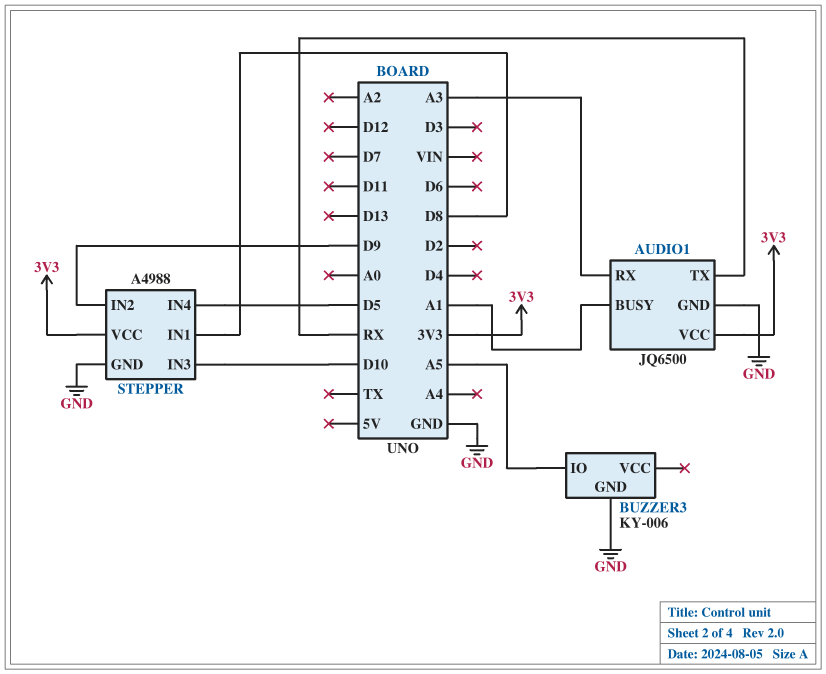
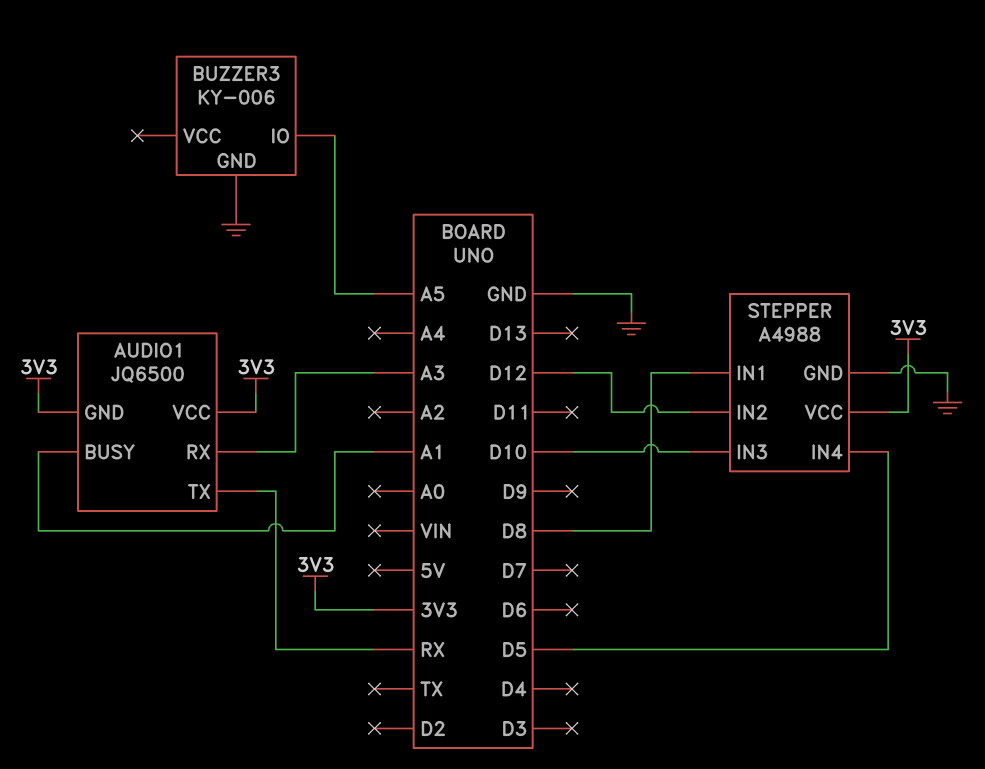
AUDIO1 pin GND: GND -> 3V3
STEPPER pin IN2: D9 -> D12

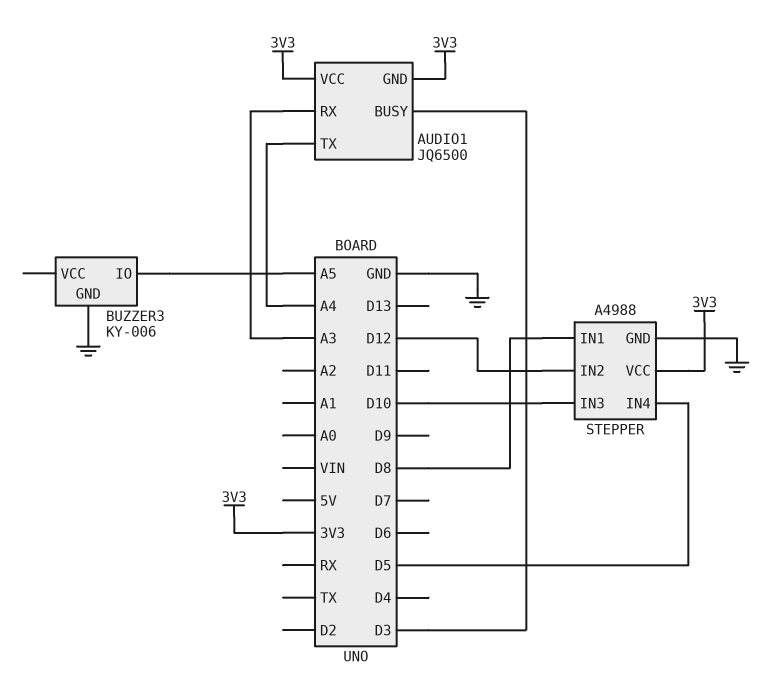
AUDIO1 pin BUSY: A1 -> D3
AUDIO1 pin TX: RX -> A4

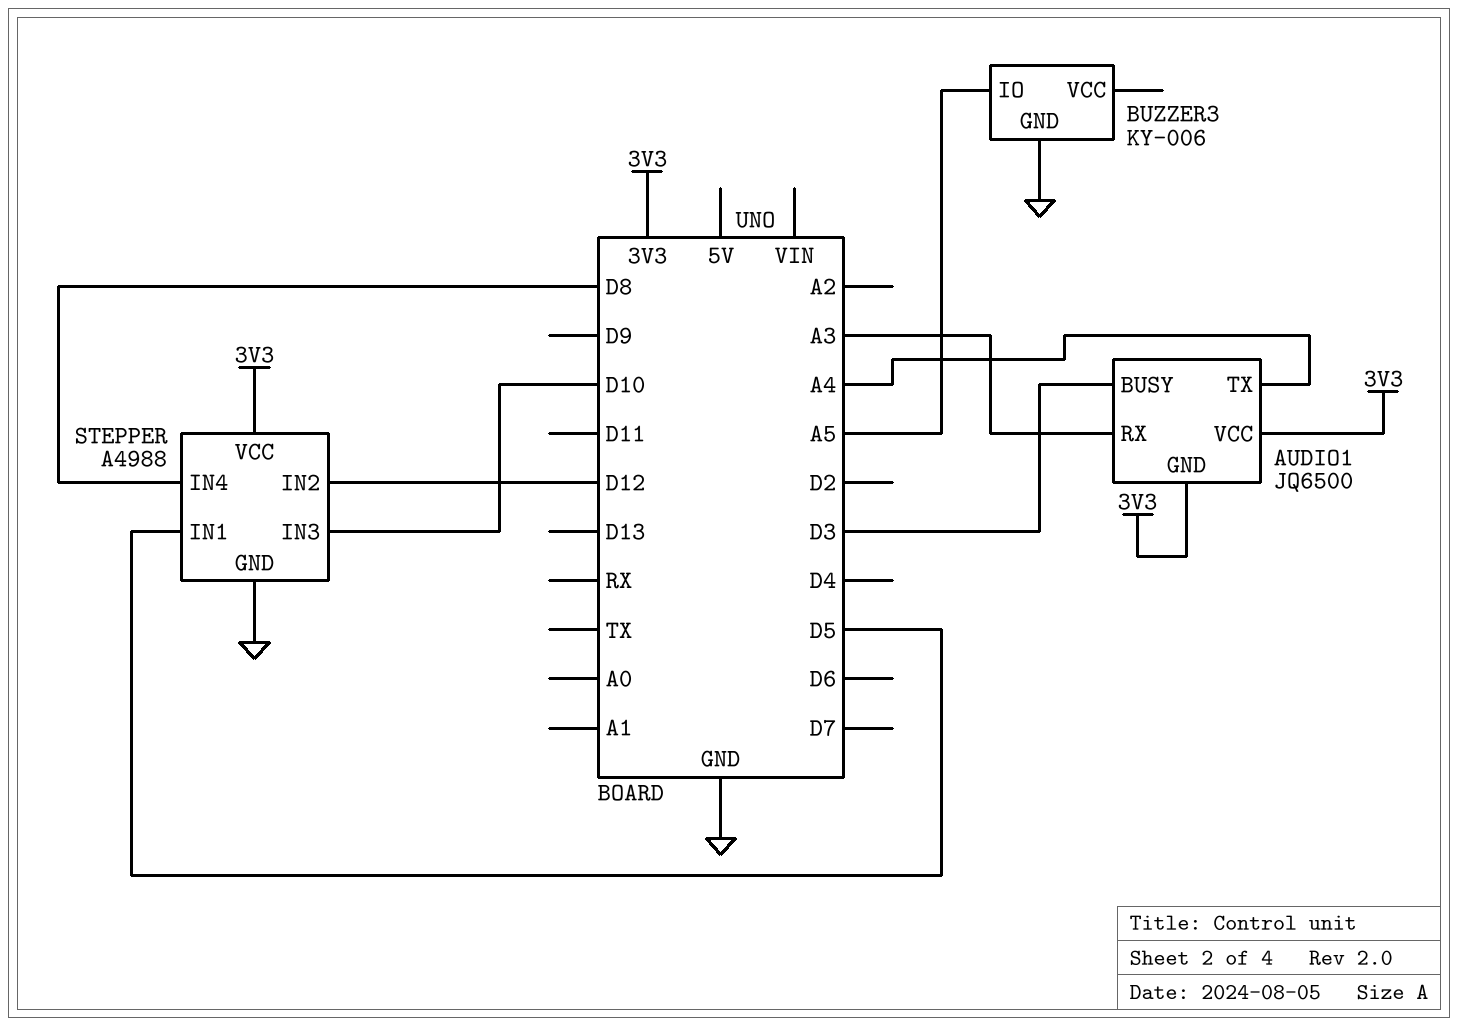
STEPPER pin IN1: D8 -> D5
STEPPER pin IN4: D5 -> D8

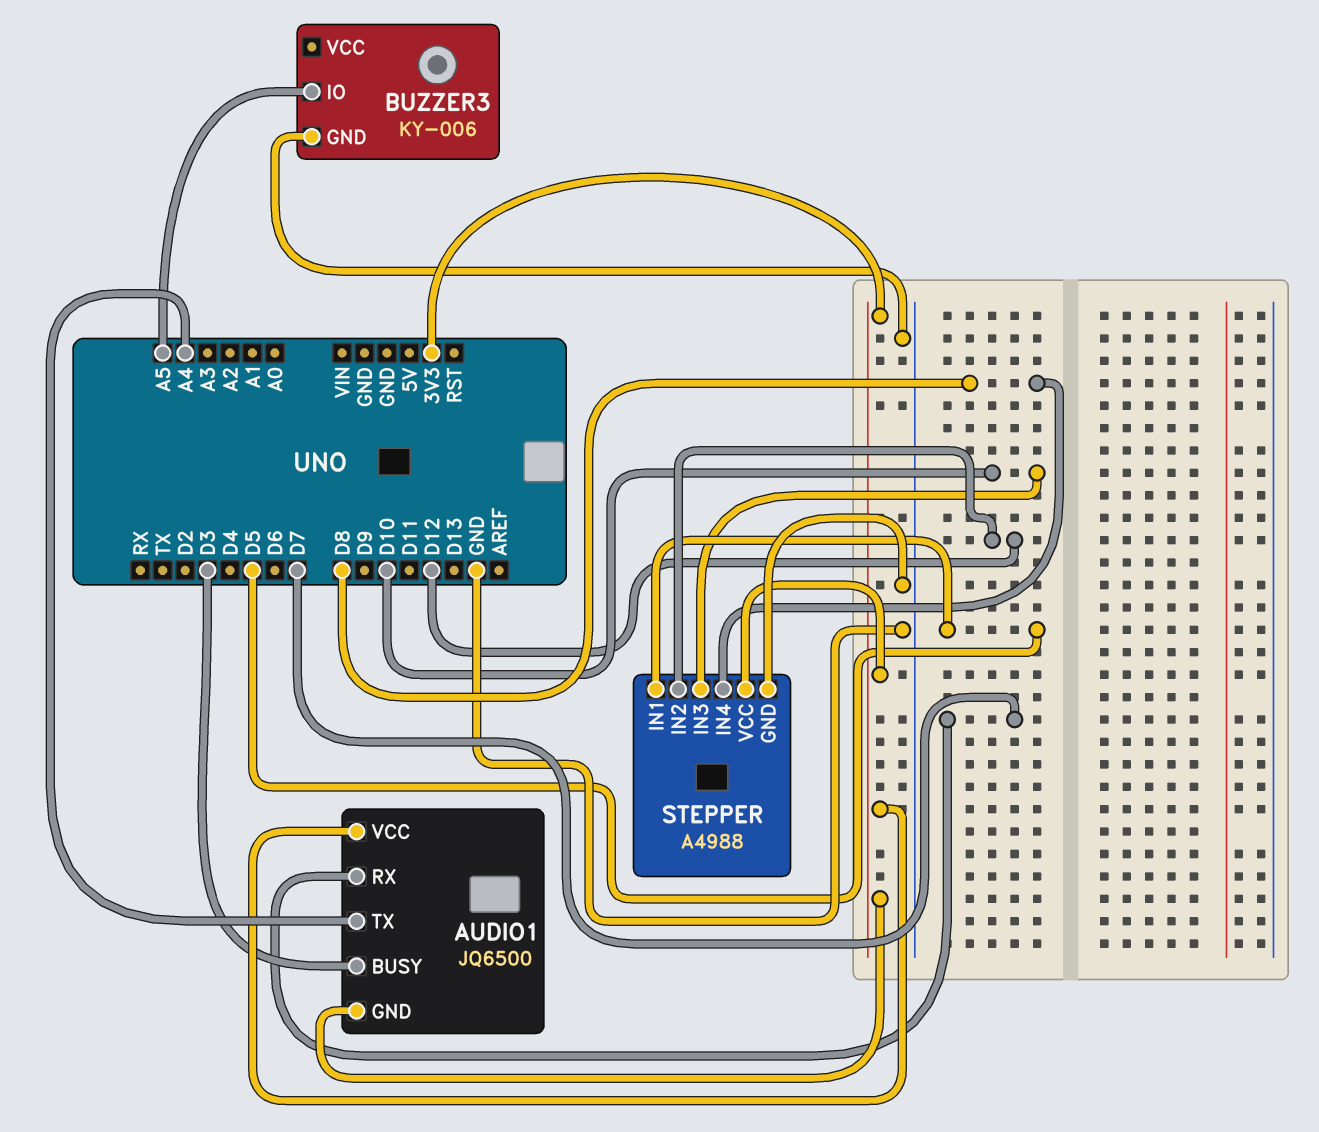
AUDIO1 pin RX: A3 -> D7

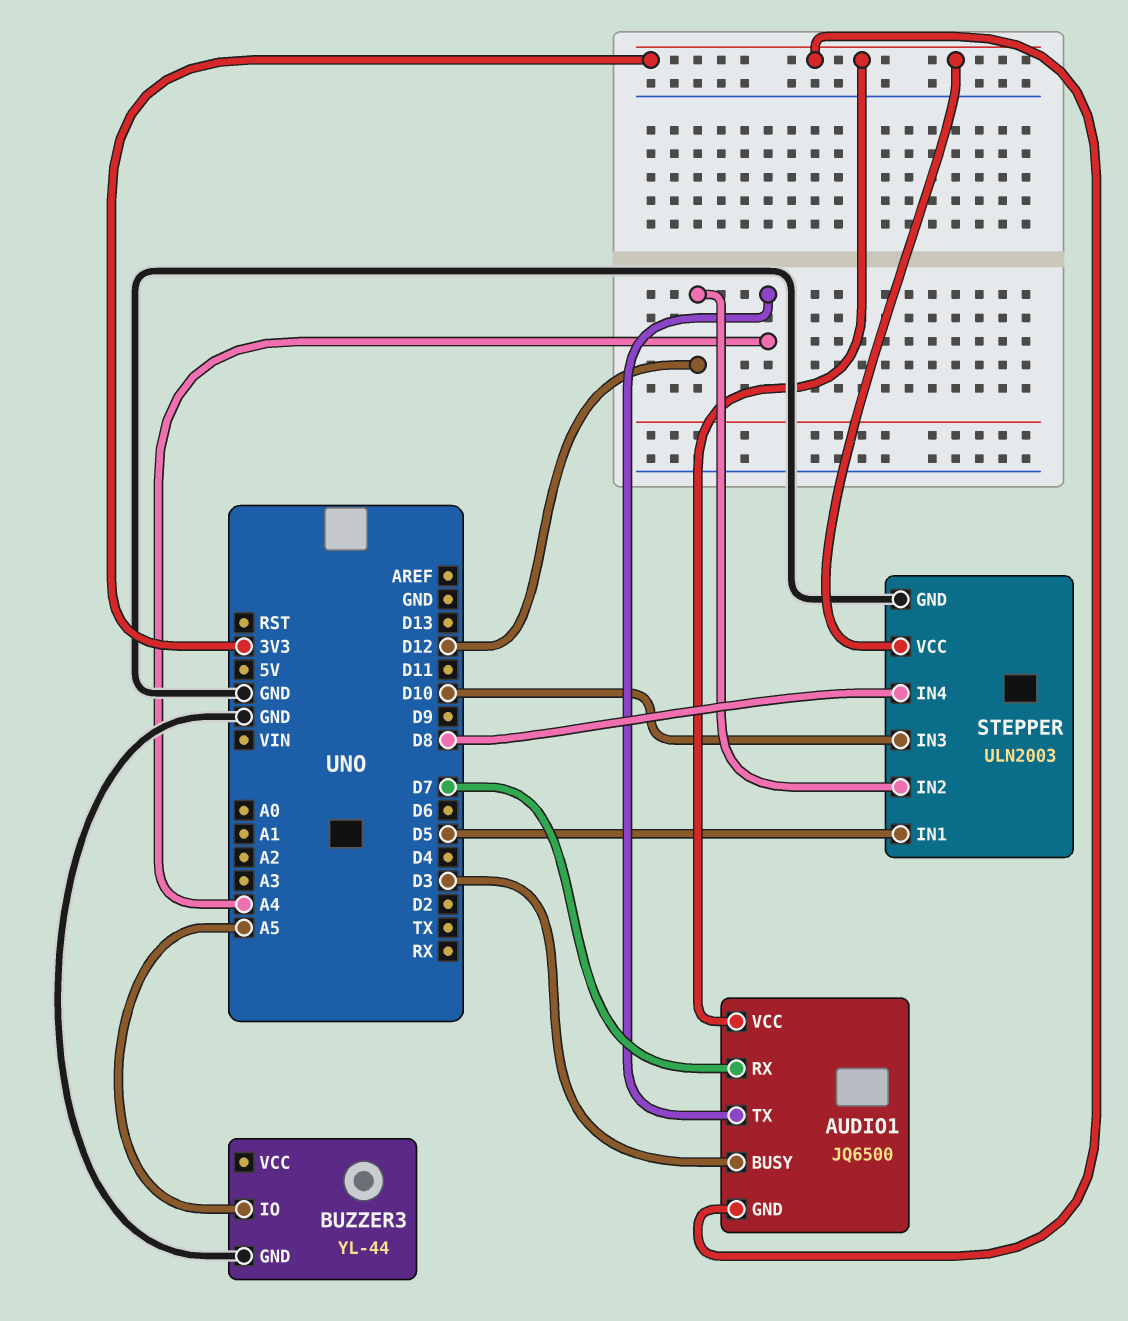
BUZZER3: KY-006 -> YL-44
STEPPER: A4988 -> ULN2003

